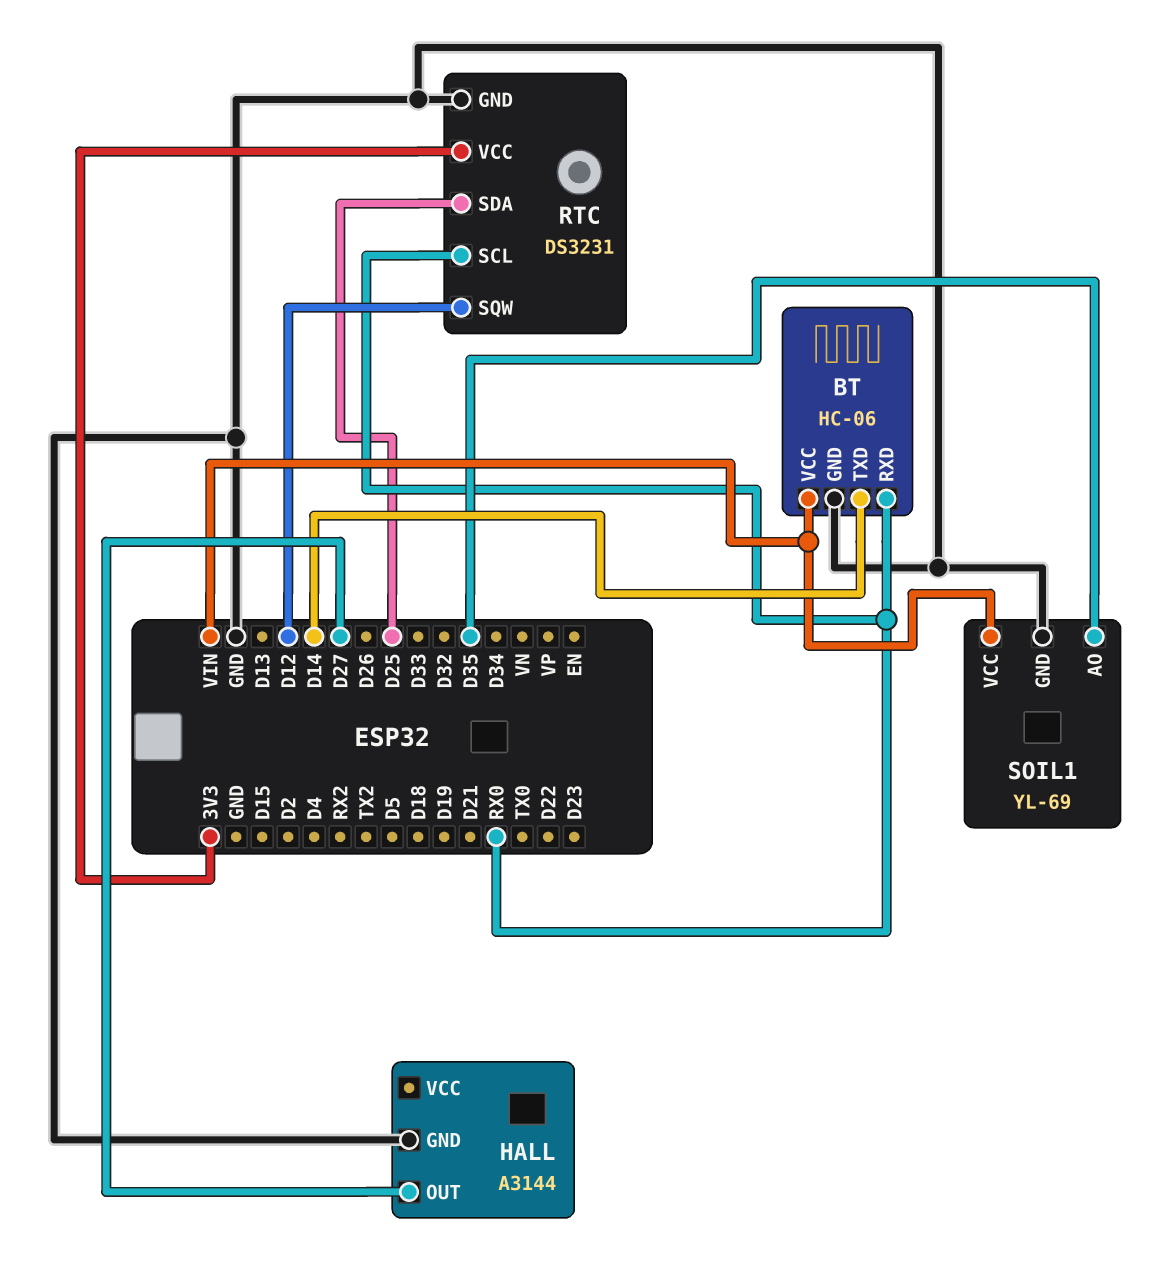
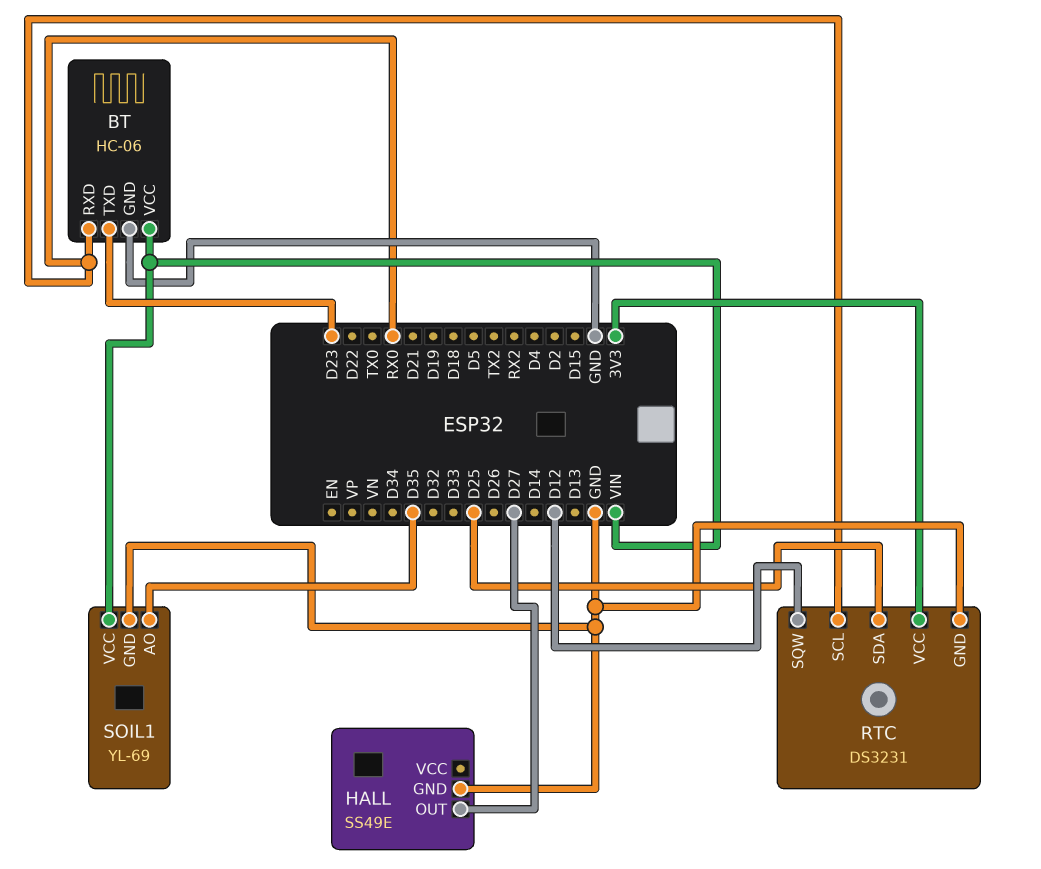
BT pin TXD: D14 -> D23
HALL: A3144 -> SS49E

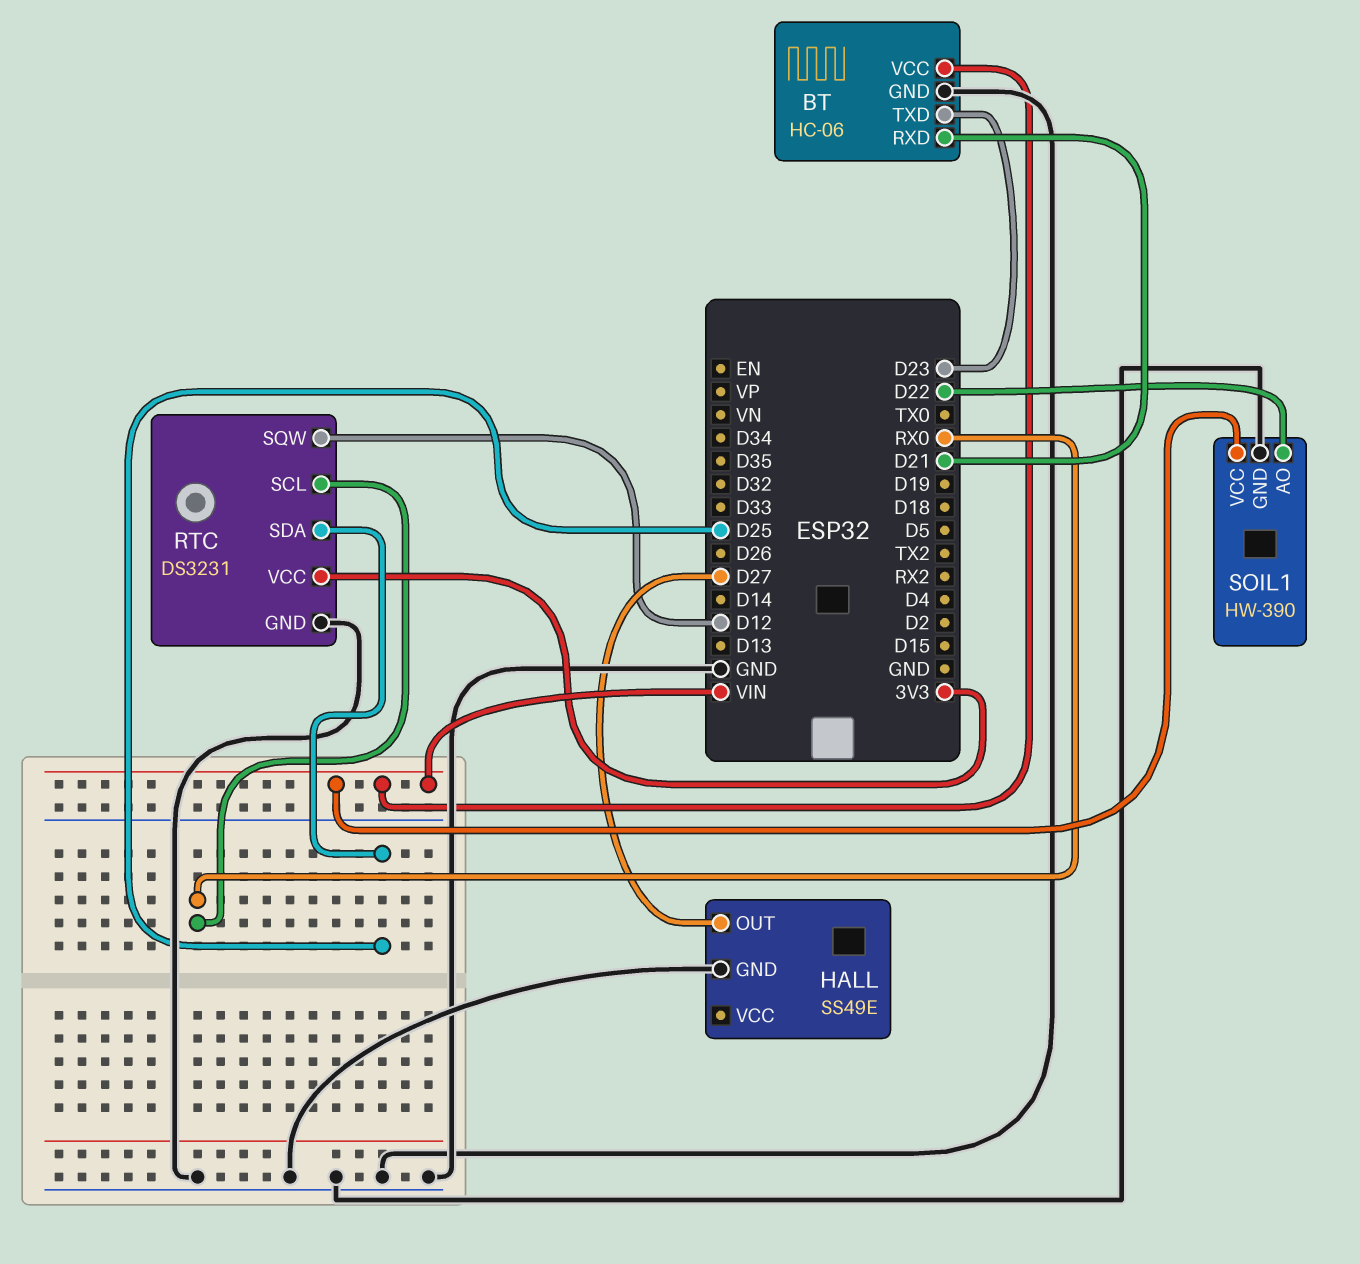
BT pin RXD: RX0 -> D21
SOIL1: YL-69 -> HW-390
SOIL1 pin AO: D35 -> D22

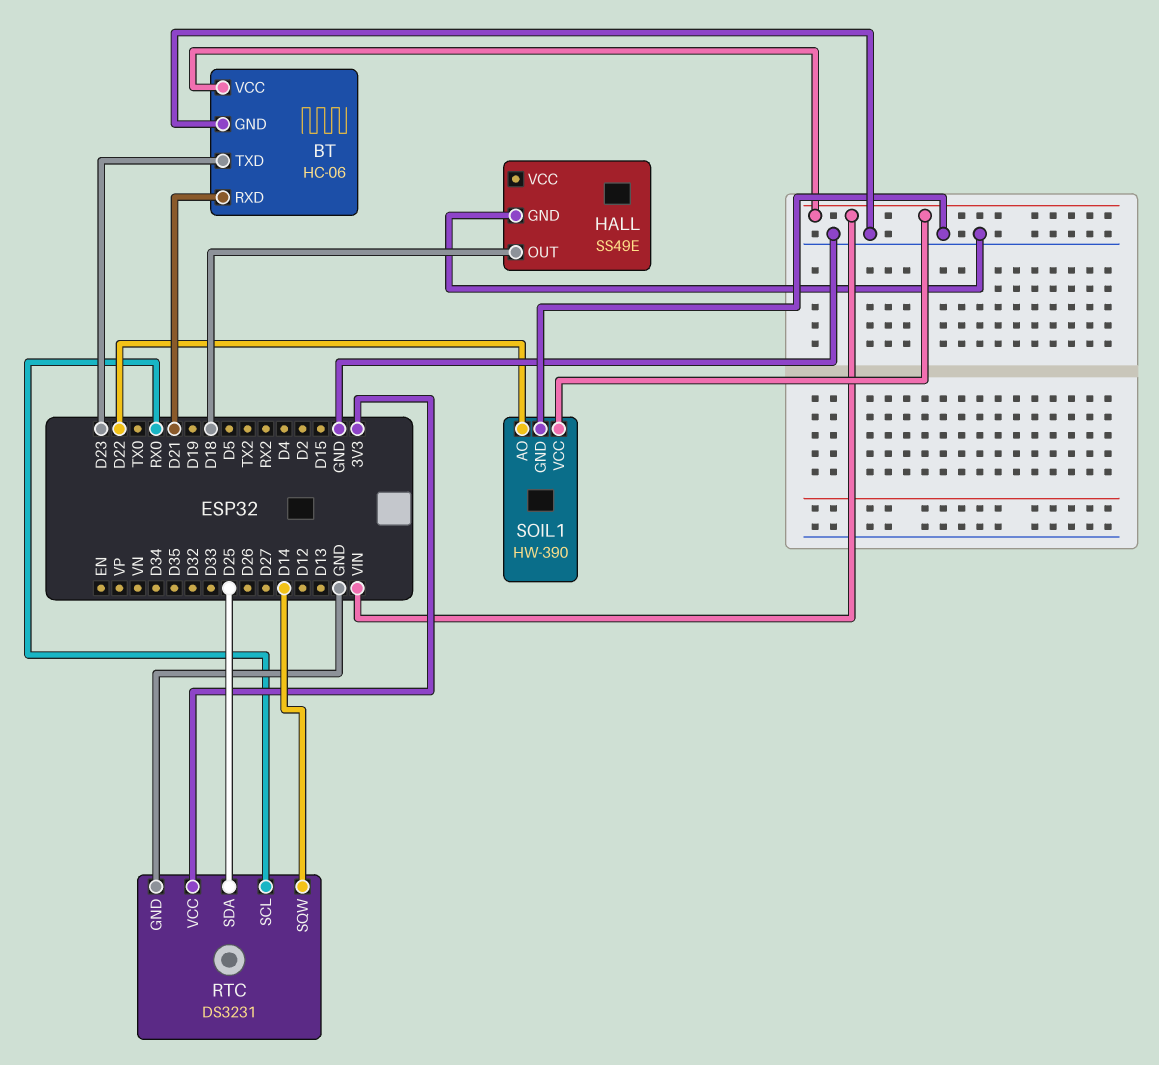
HALL pin OUT: D27 -> D18
RTC pin SQW: D12 -> D14

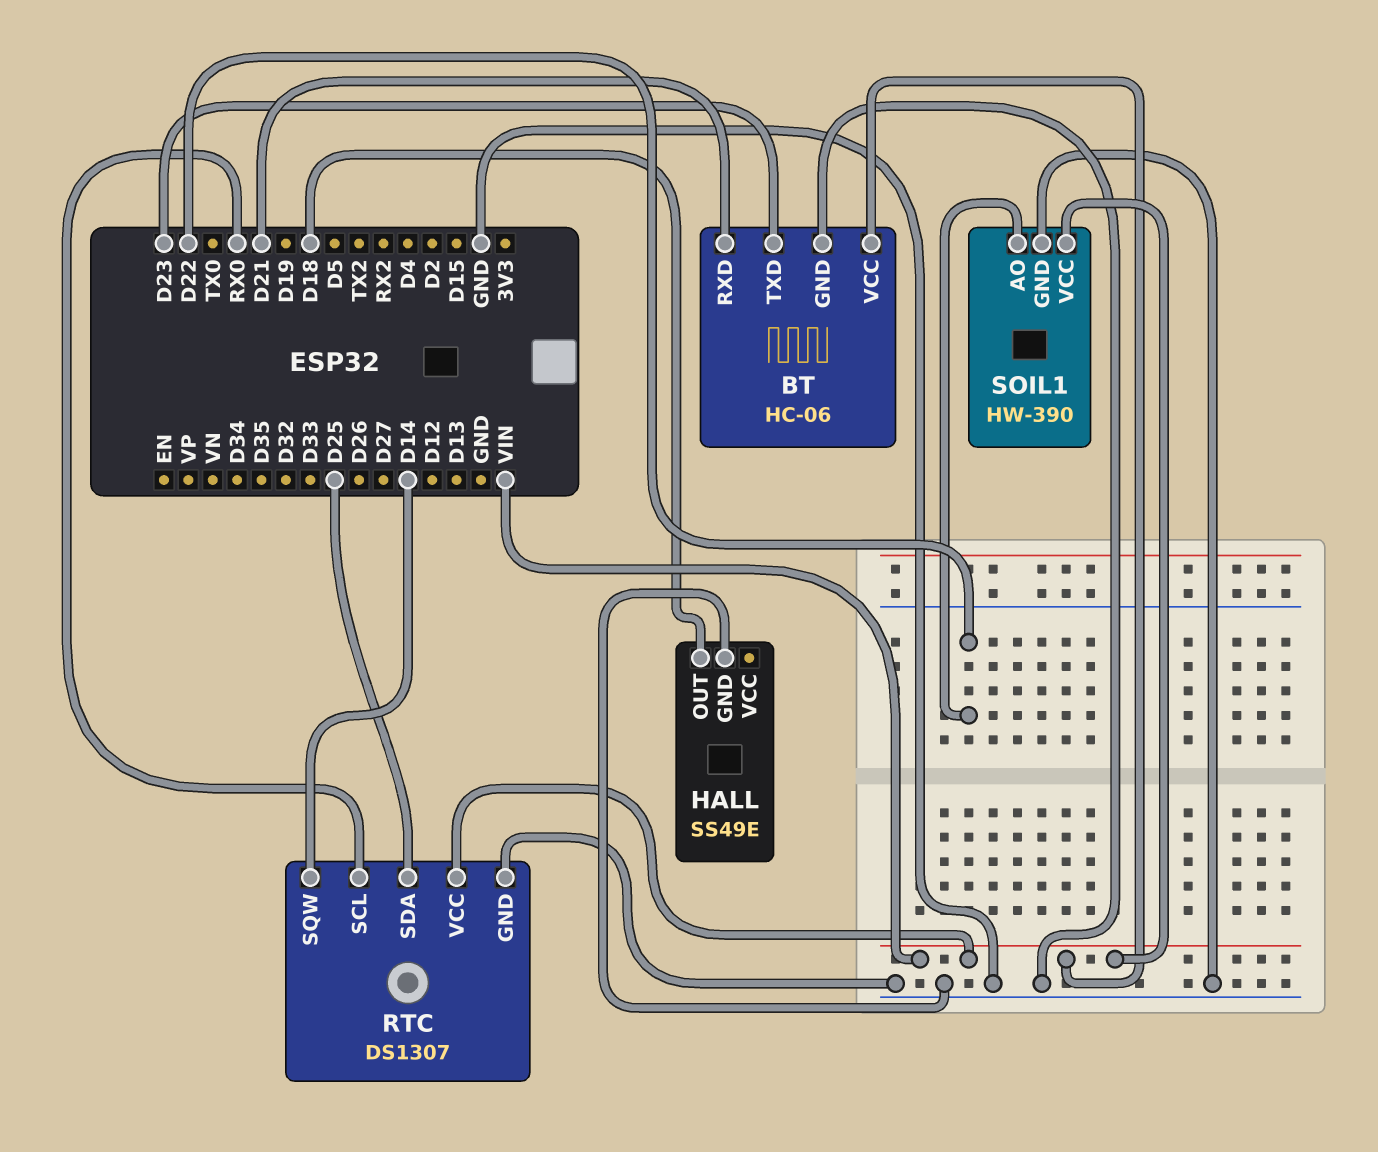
RTC: DS3231 -> DS1307
RTC pin VCC: 3V3 -> VIN

